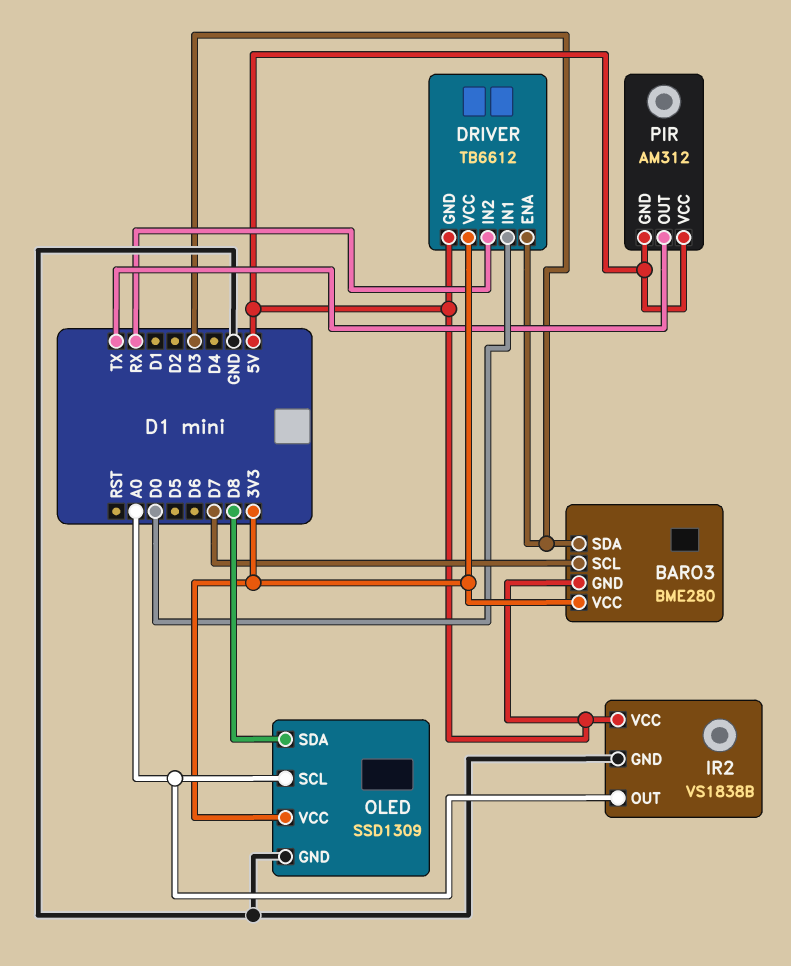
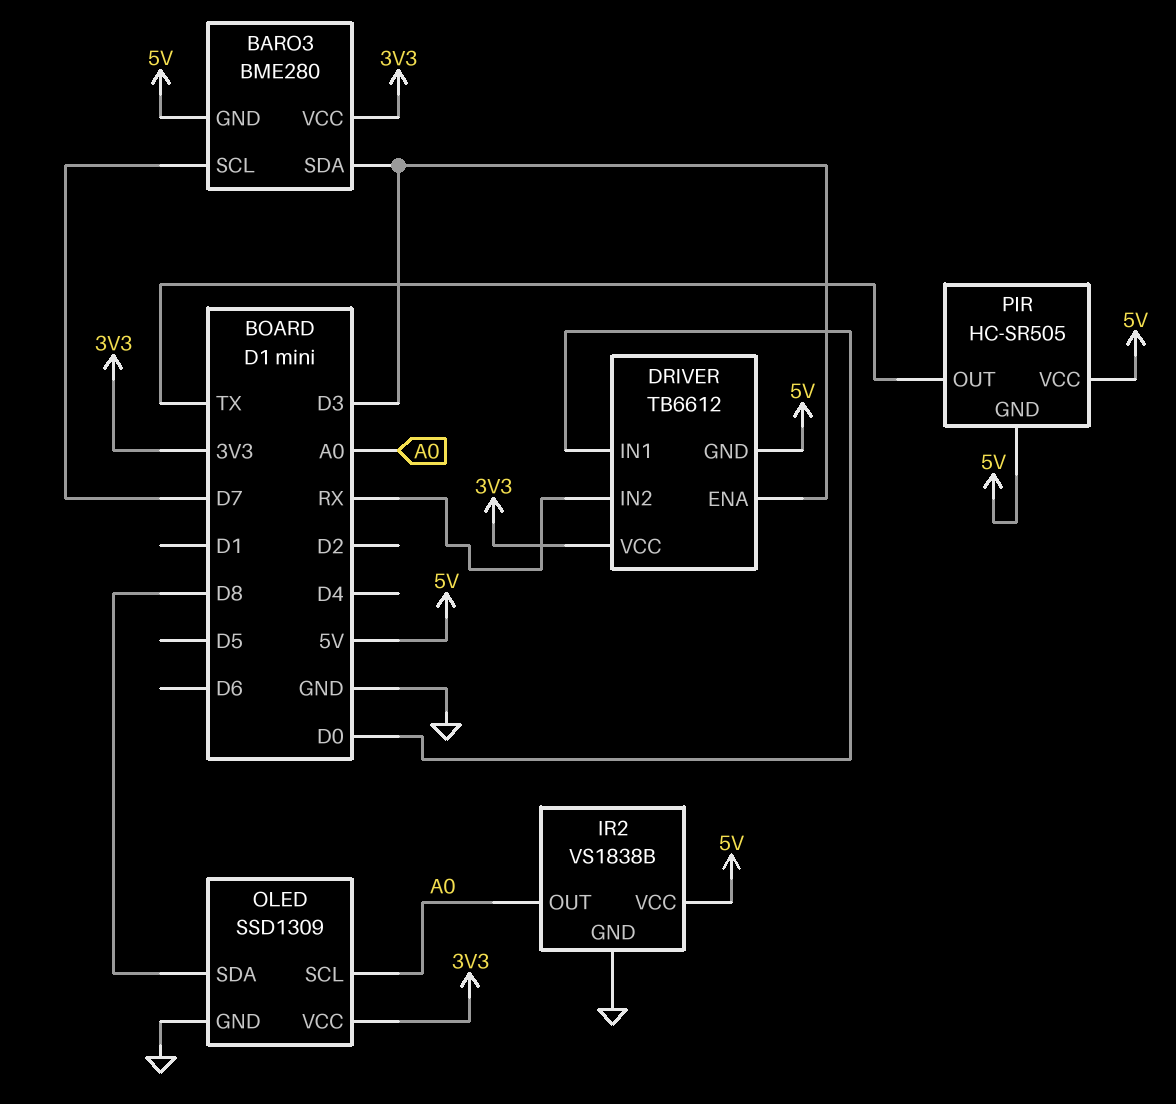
PIR: AM312 -> HC-SR505

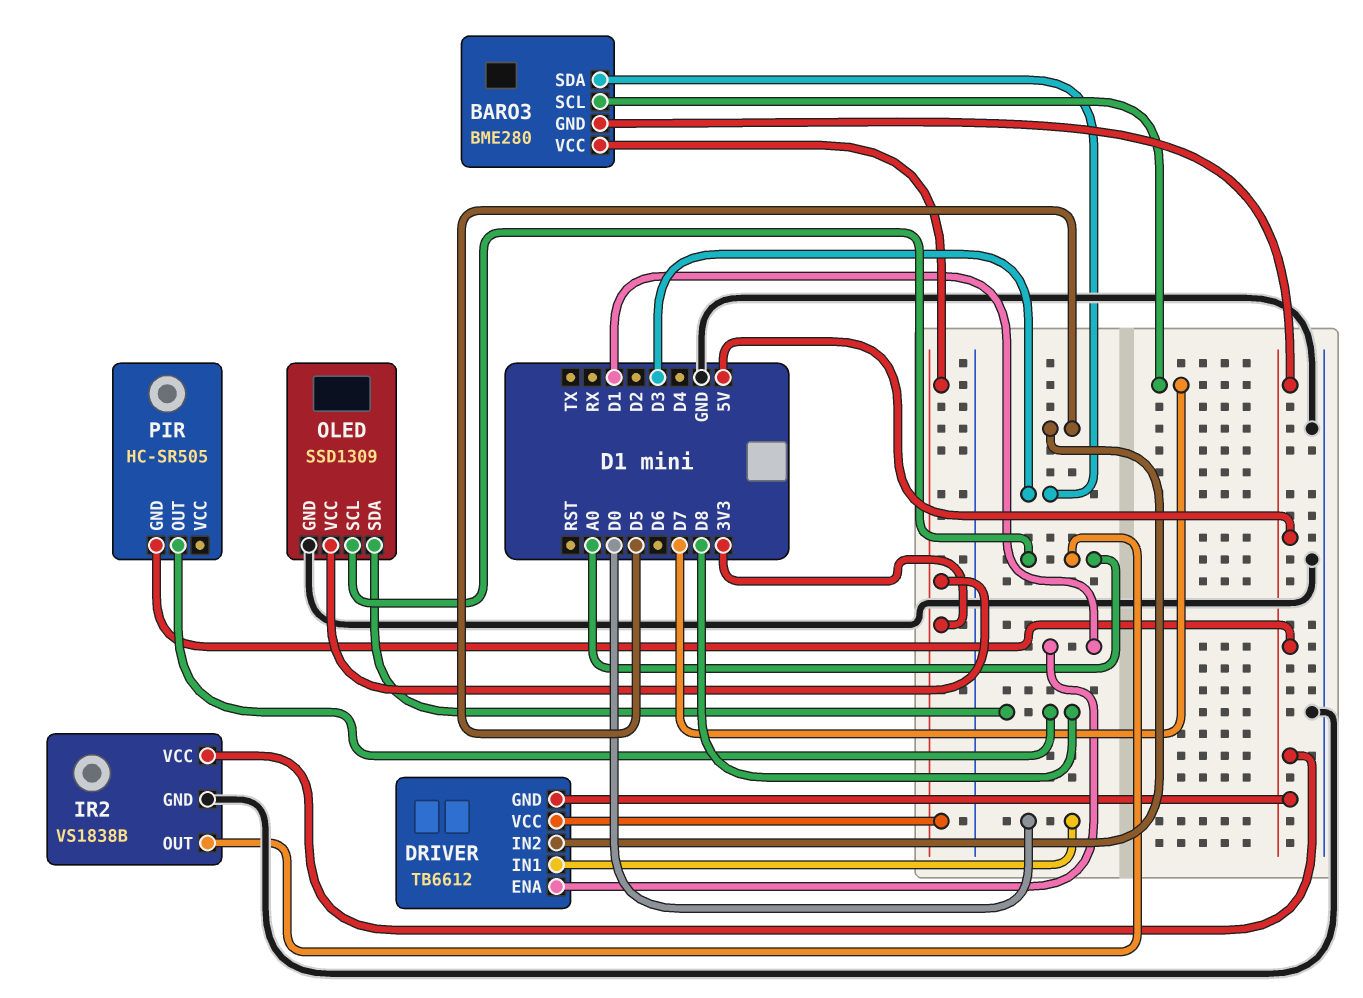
DRIVER pin ENA: D3 -> D1
DRIVER pin IN2: RX -> D5
PIR pin OUT: TX -> D8
PIR pin VCC: 5V -> none

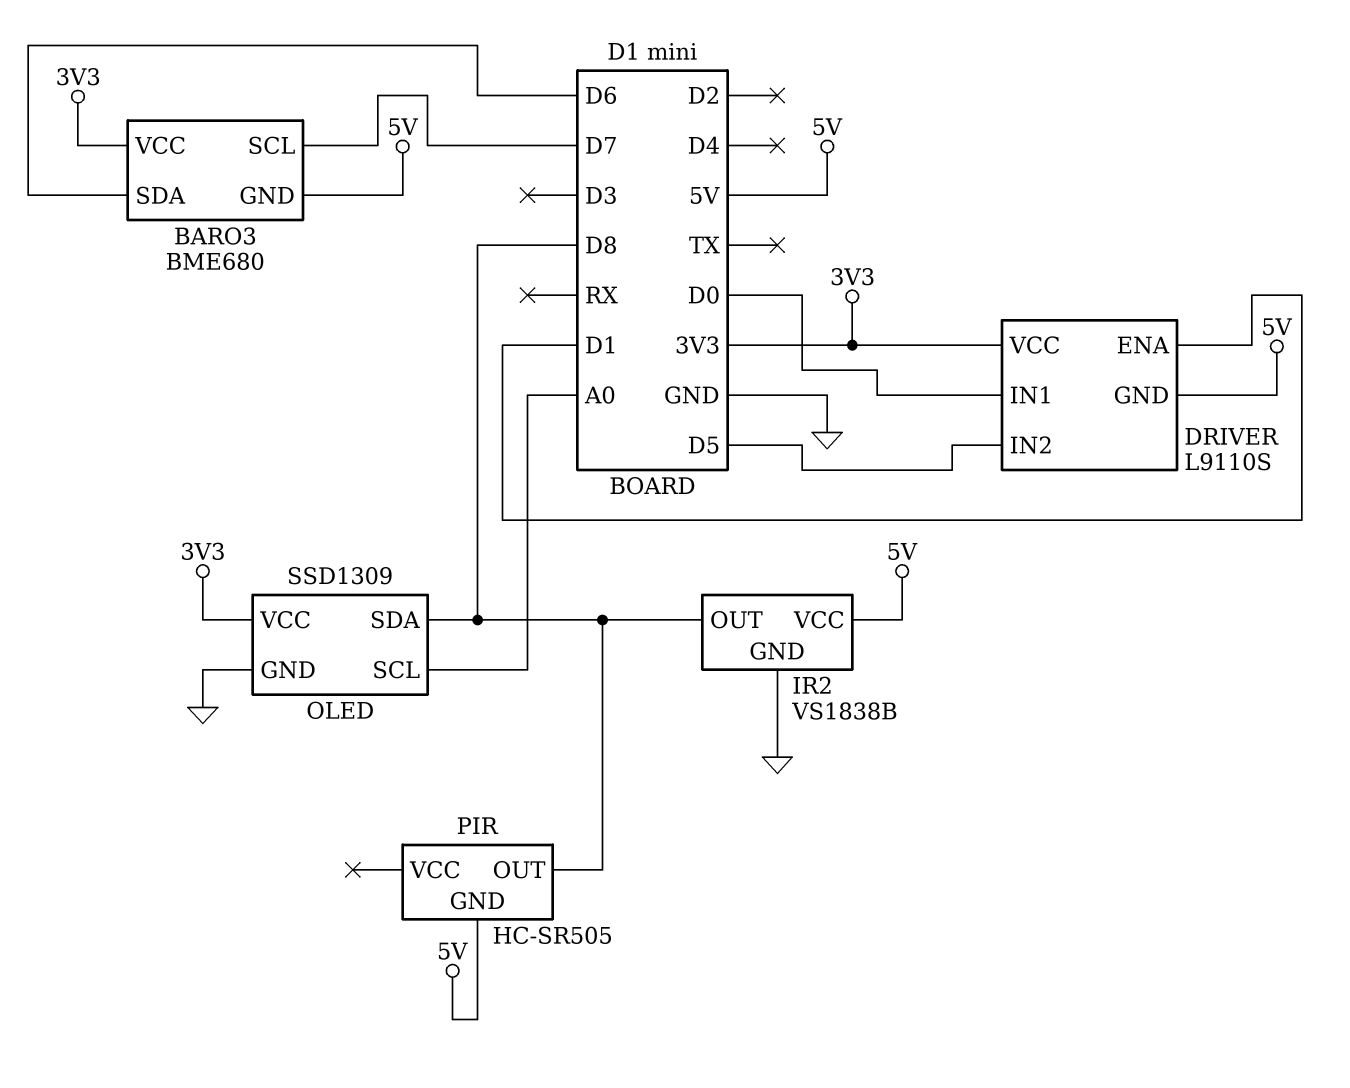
BARO3: BME280 -> BME680
BARO3 pin SDA: D3 -> D6
DRIVER: TB6612 -> L9110S
IR2 pin OUT: A0 -> D8

